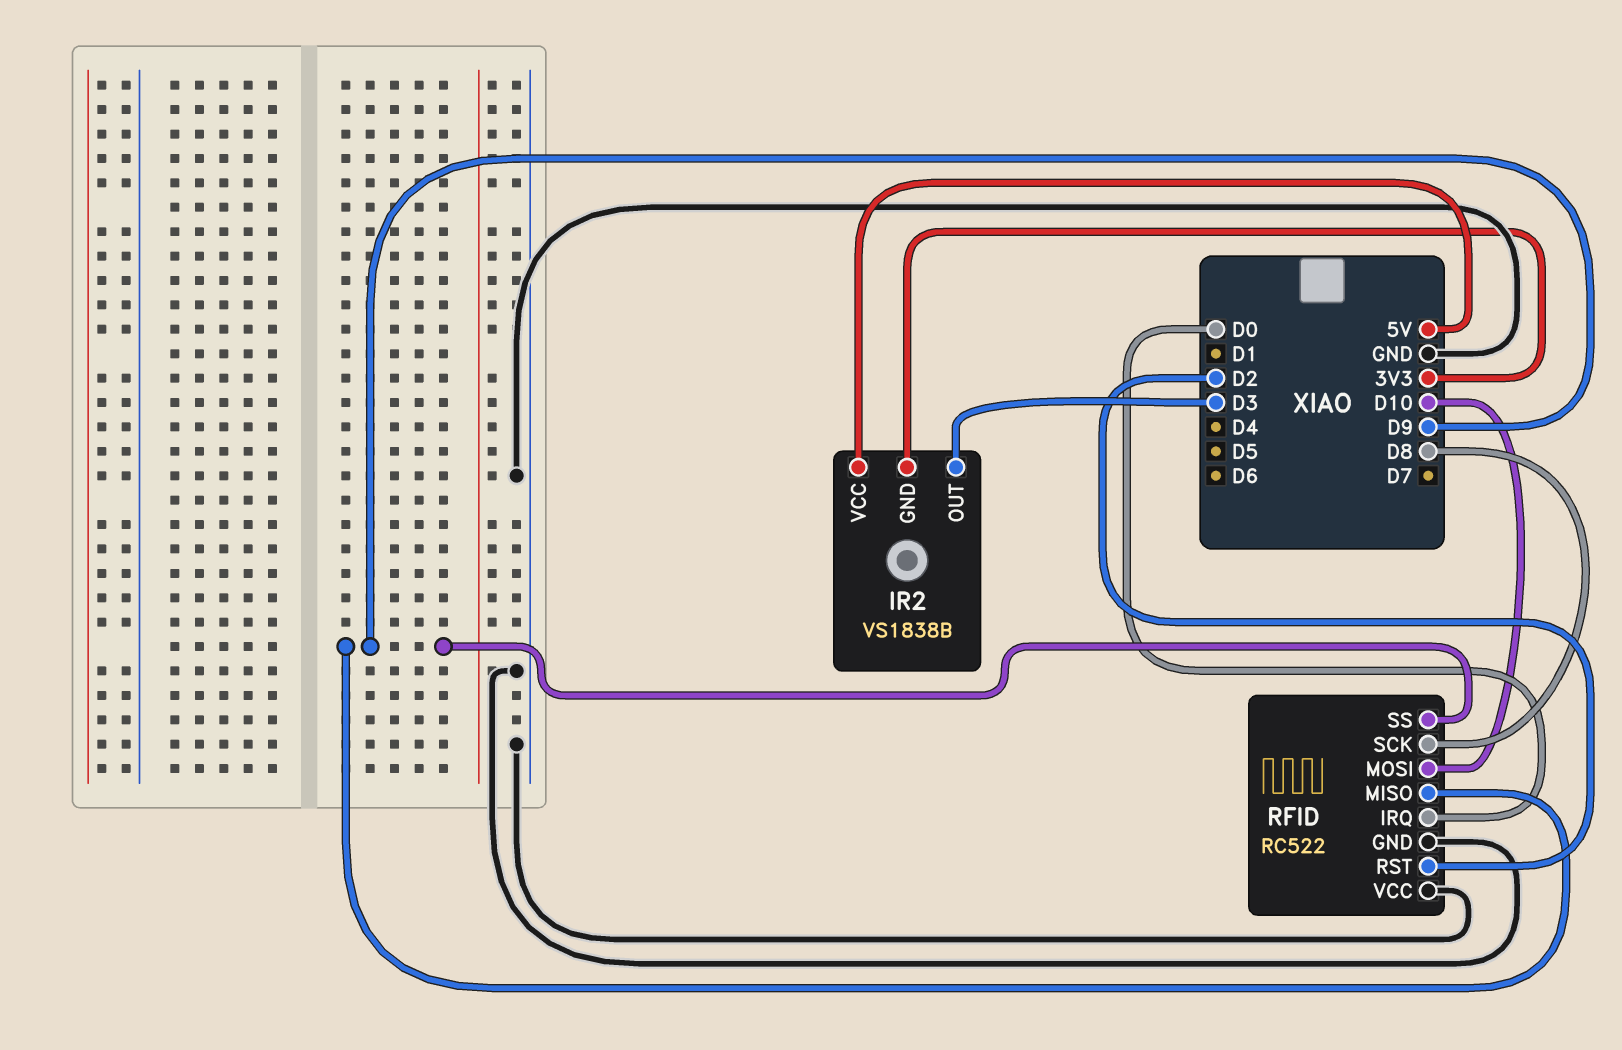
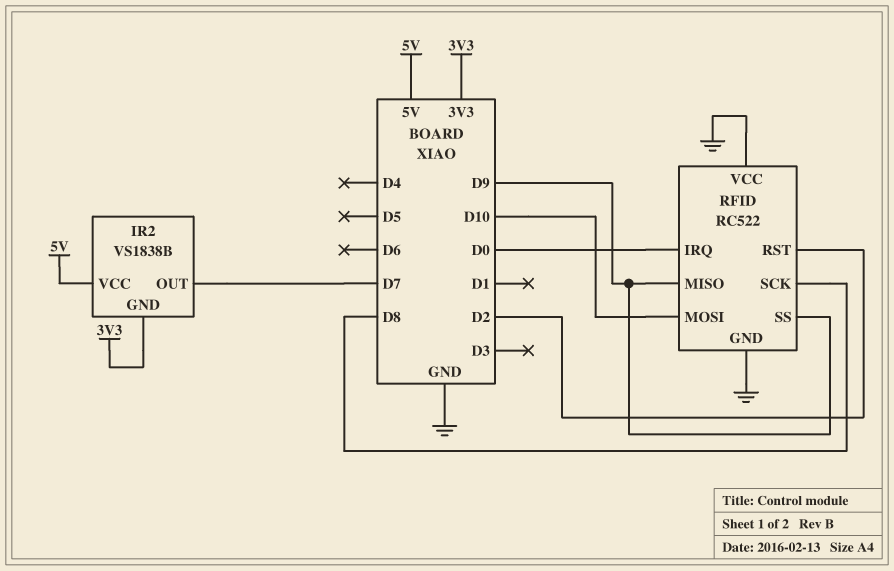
IR2 pin OUT: D3 -> D7

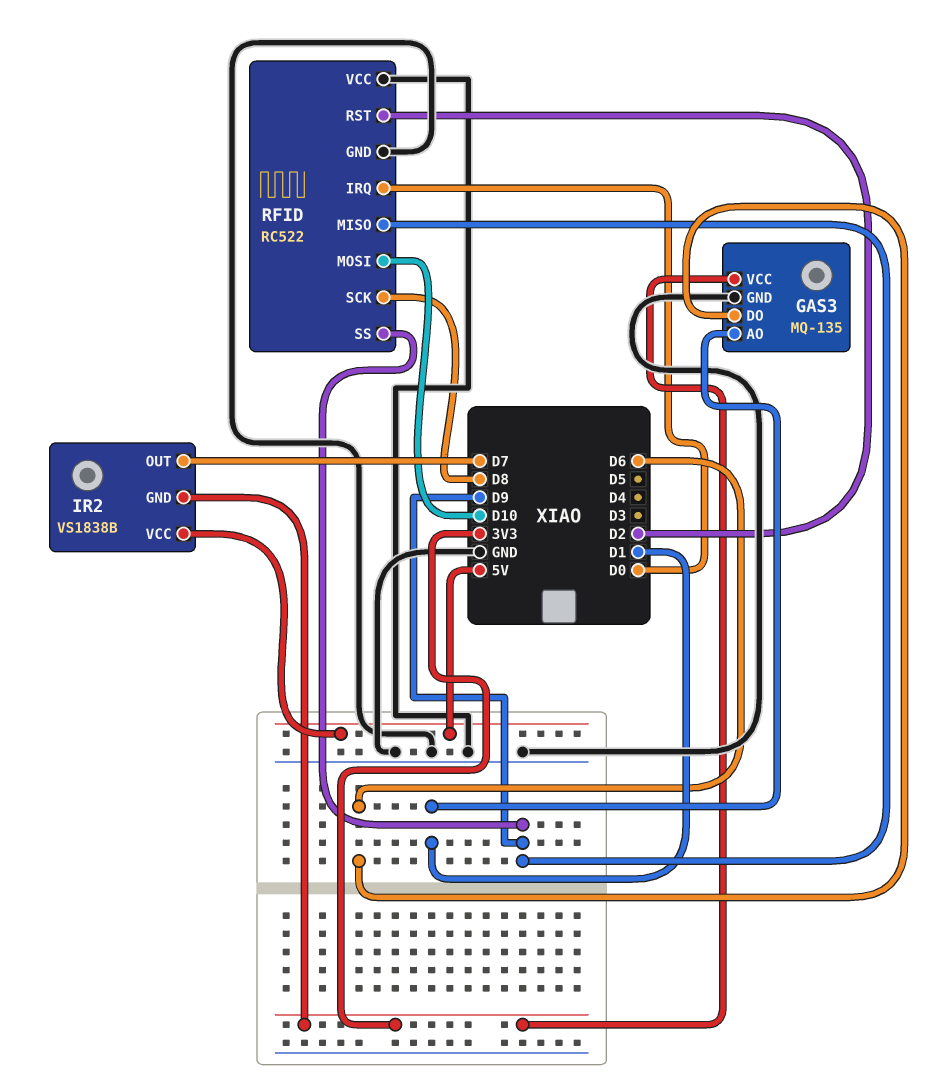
GAS3: none -> MQ-135
GAS3 pin AO: none -> D1
GAS3 pin DO: none -> D6
GAS3 pin GND: none -> GND
GAS3 pin VCC: none -> 3V3

